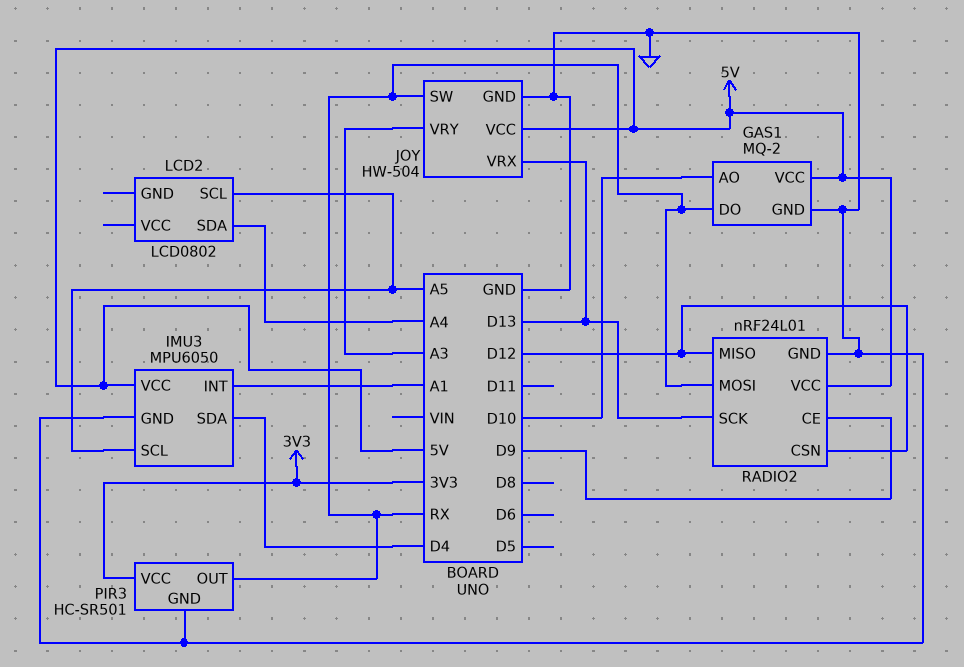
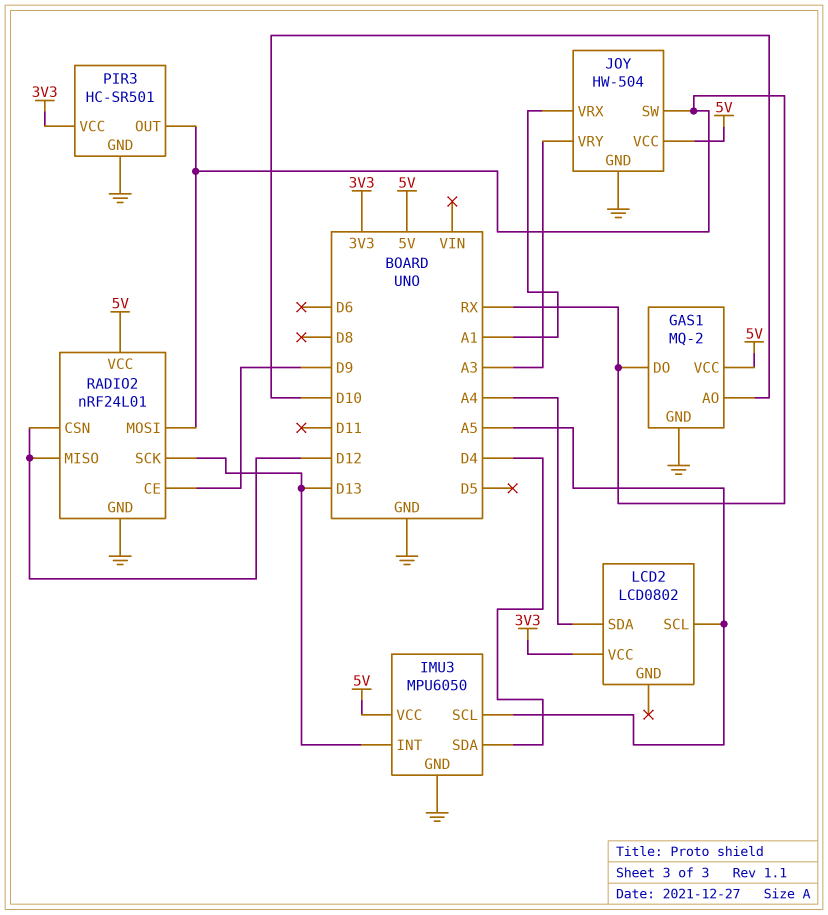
IMU3 pin INT: A1 -> D13
JOY pin VRX: D13 -> A1
LCD2 pin VCC: none -> 3V3

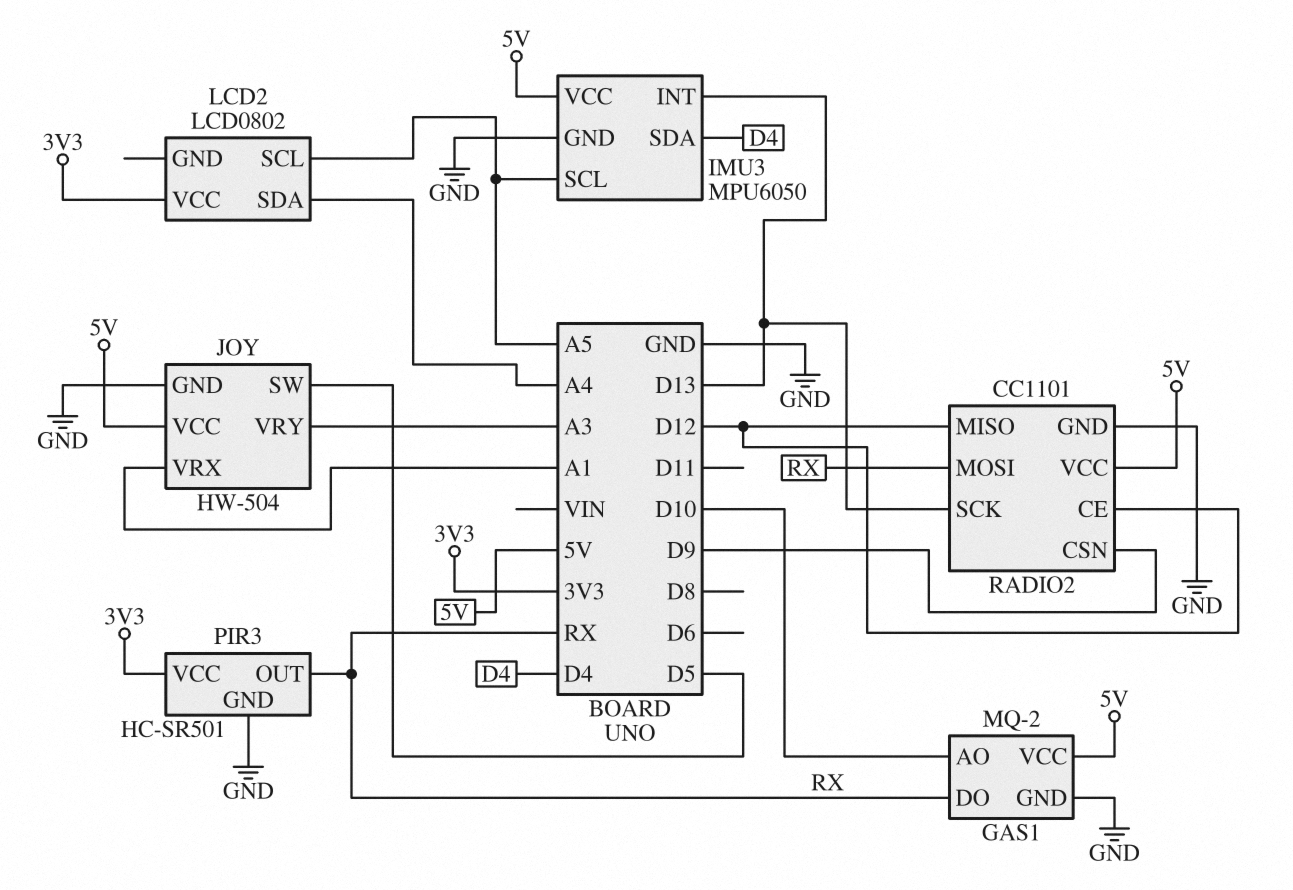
JOY pin SW: RX -> D5
RADIO2: nRF24L01 -> CC1101
RADIO2 pin CE: D9 -> D12
RADIO2 pin CSN: D12 -> D9

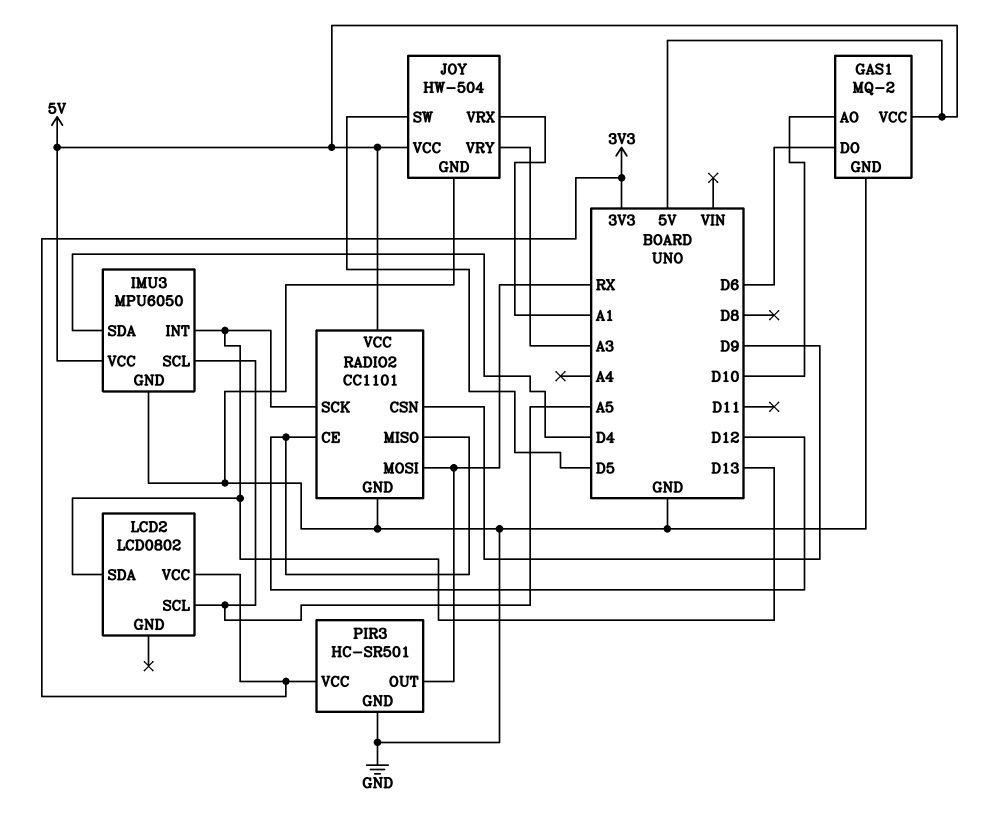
GAS1 pin DO: RX -> D6
LCD2 pin SDA: A4 -> D13

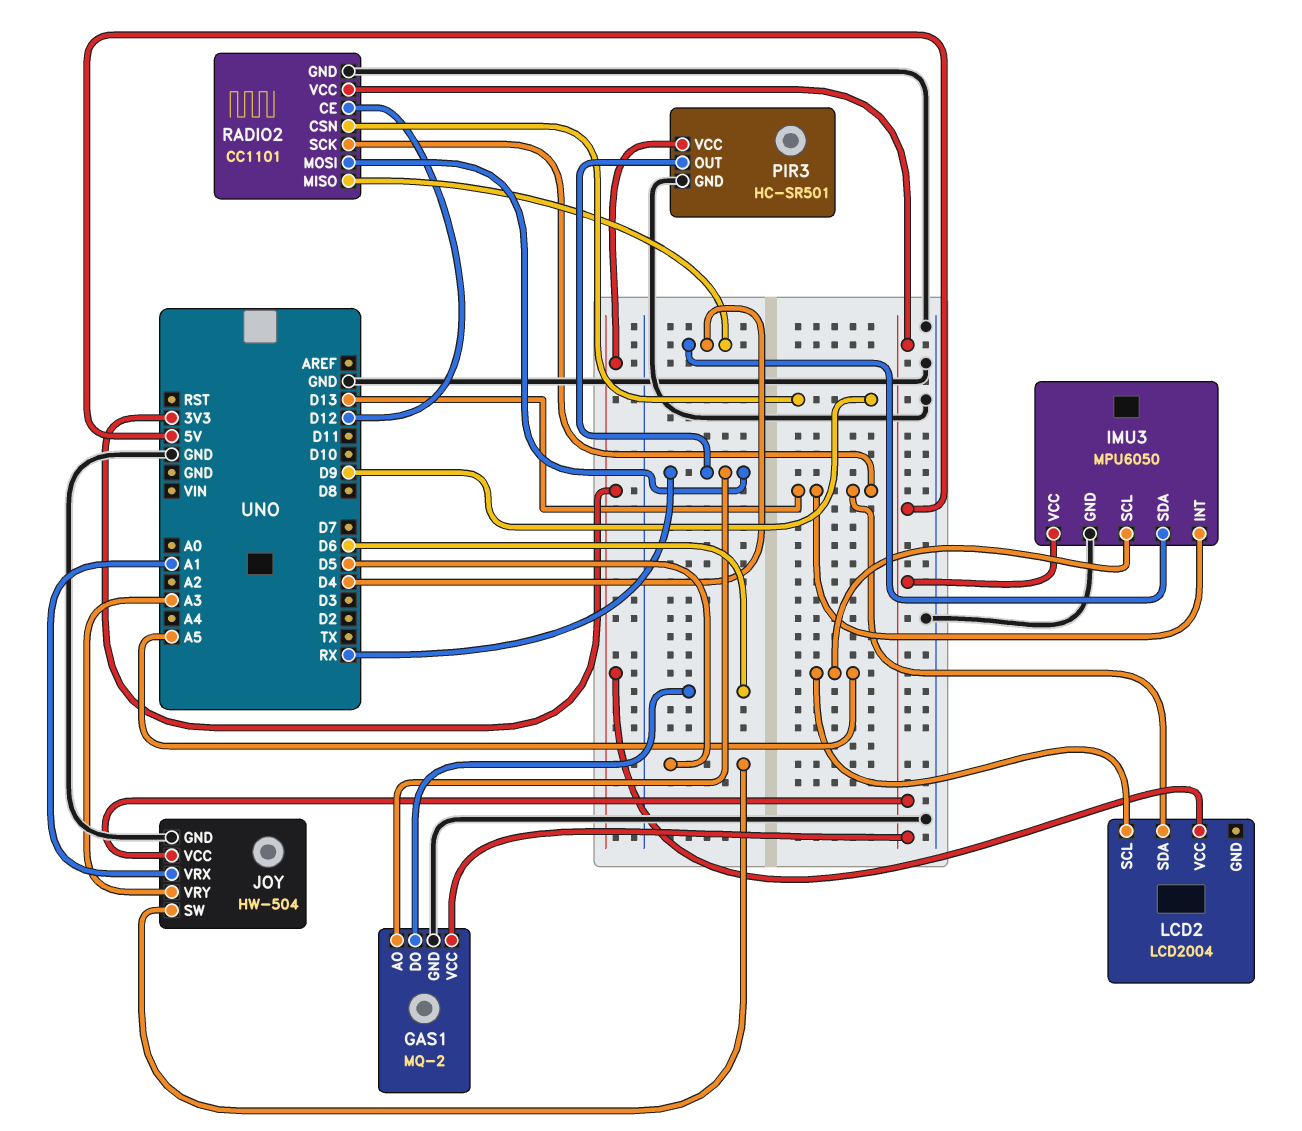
GAS1 pin AO: D10 -> RX
LCD2: LCD0802 -> LCD2004
RADIO2 pin MISO: D12 -> D4

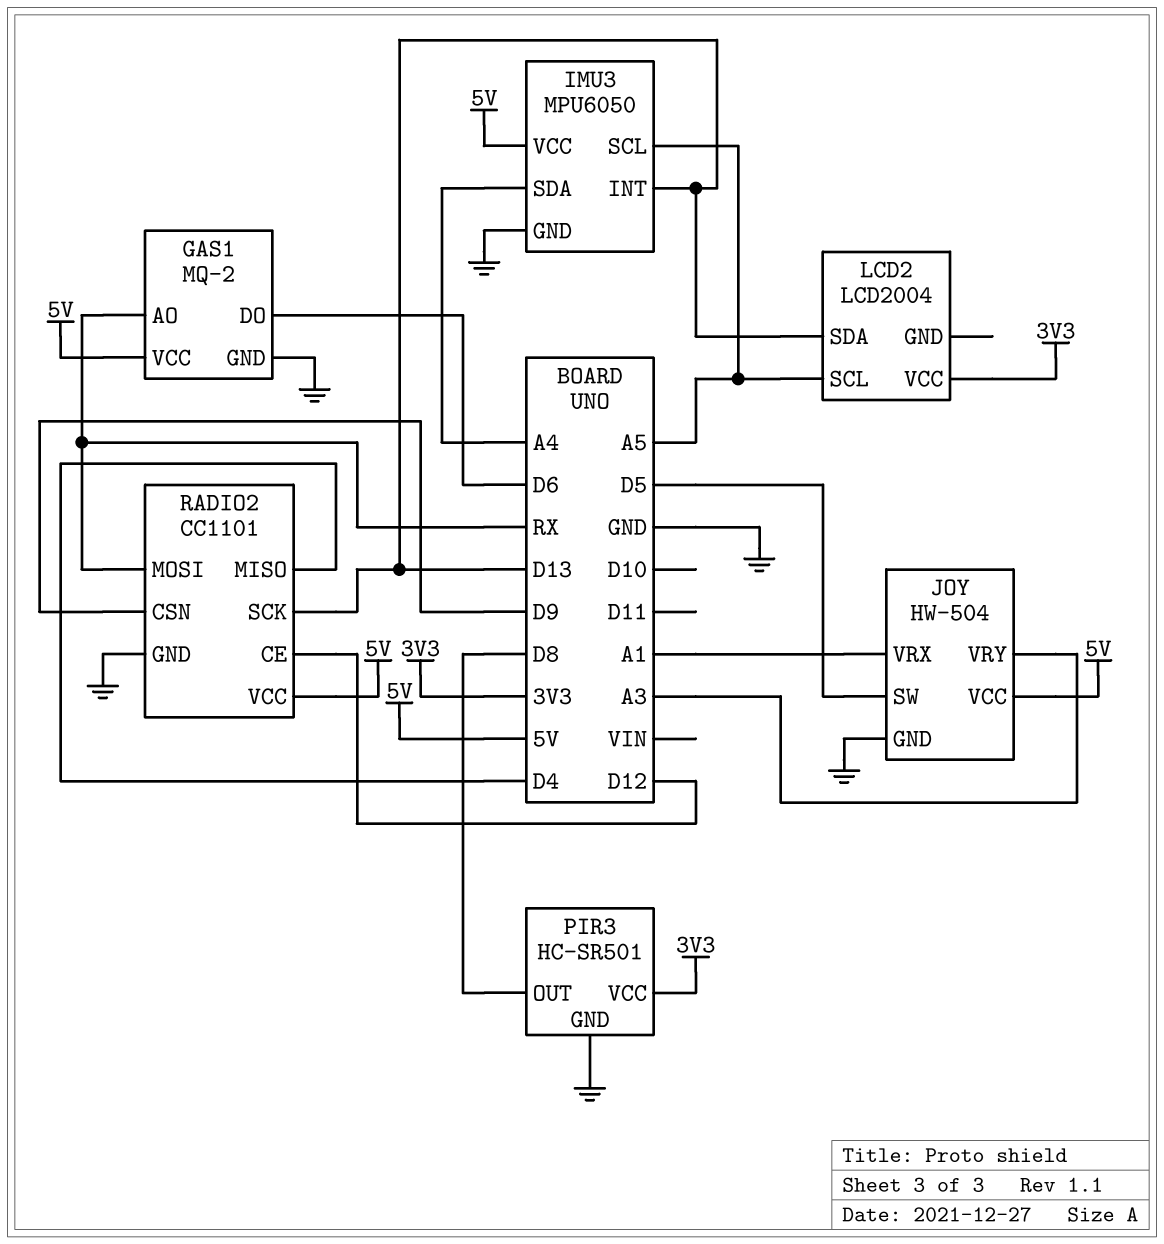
IMU3 pin SDA: D4 -> A4
PIR3 pin OUT: RX -> D8

